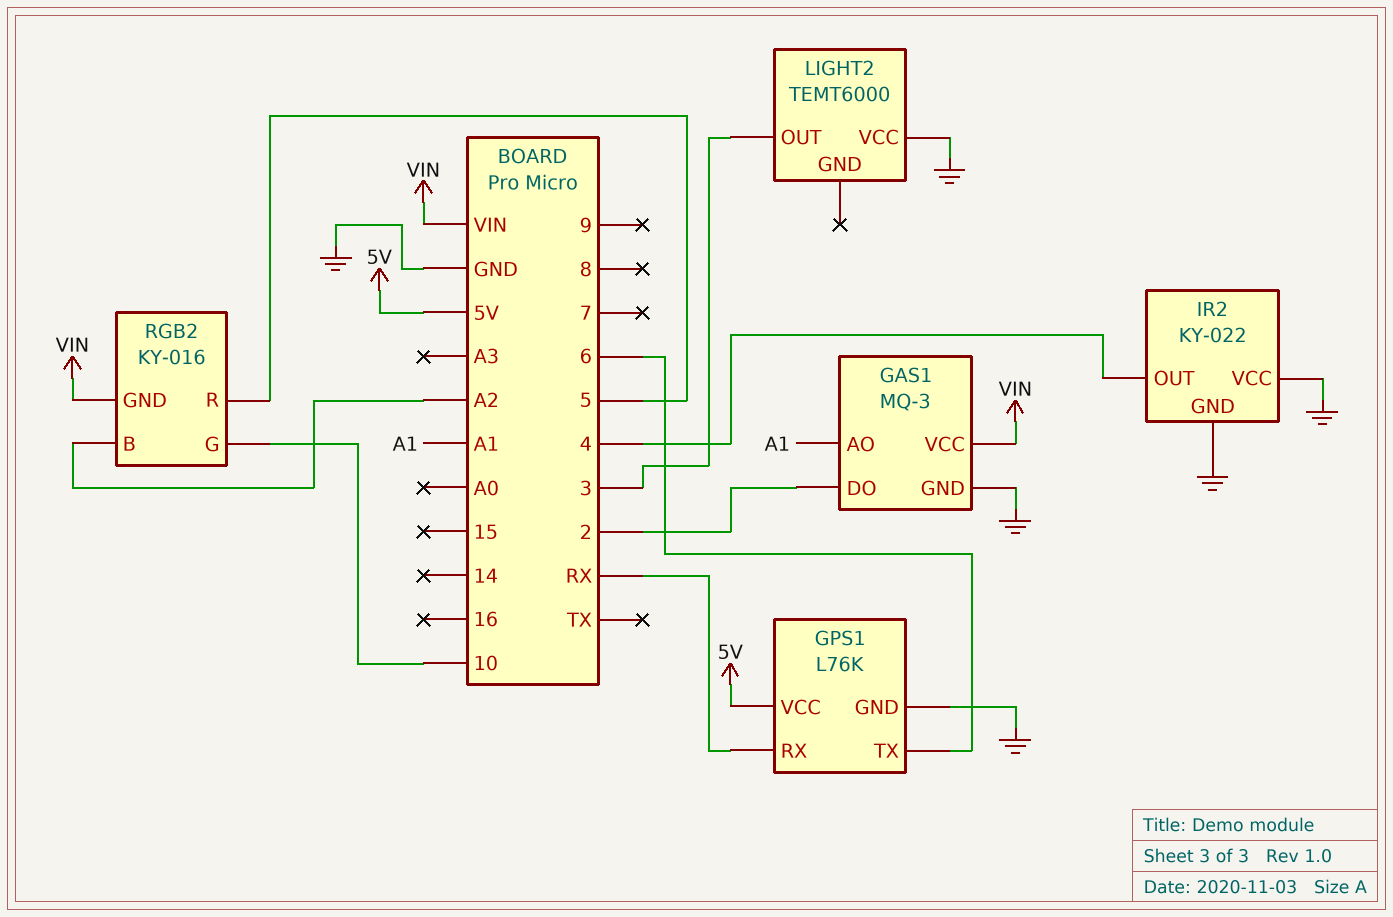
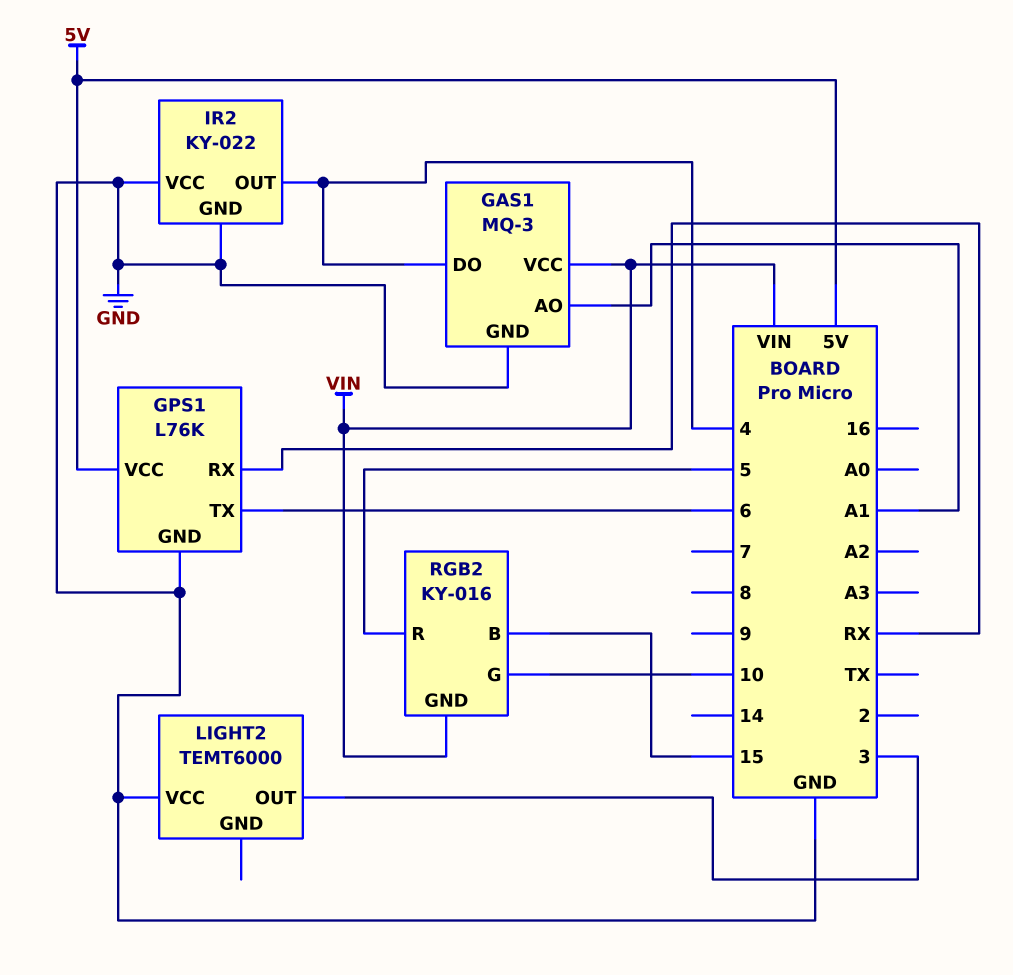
GAS1 pin DO: 2 -> 4
RGB2 pin B: A2 -> 15

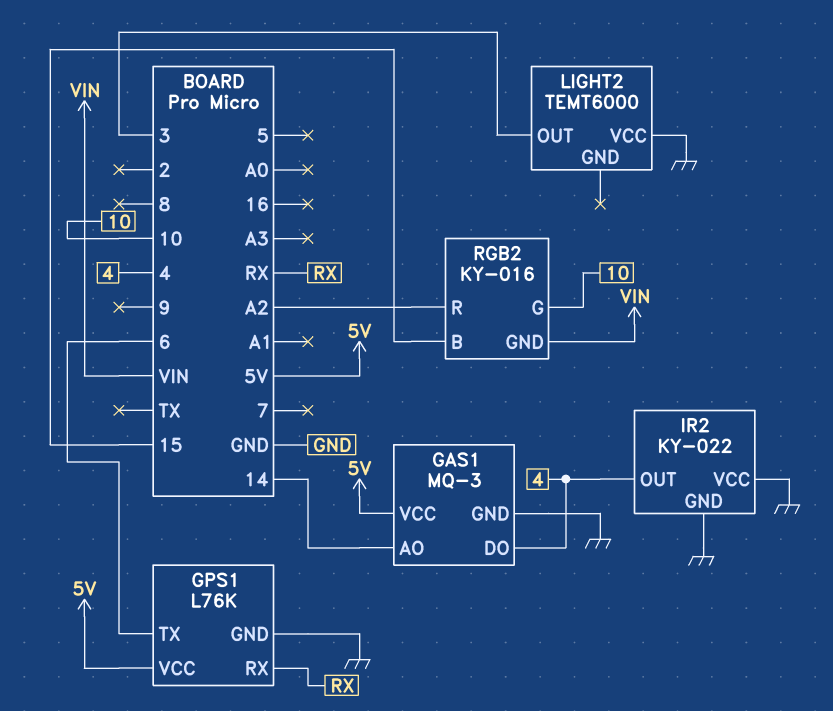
GAS1 pin AO: A1 -> 14
GAS1 pin VCC: VIN -> 5V
RGB2 pin R: 5 -> A2

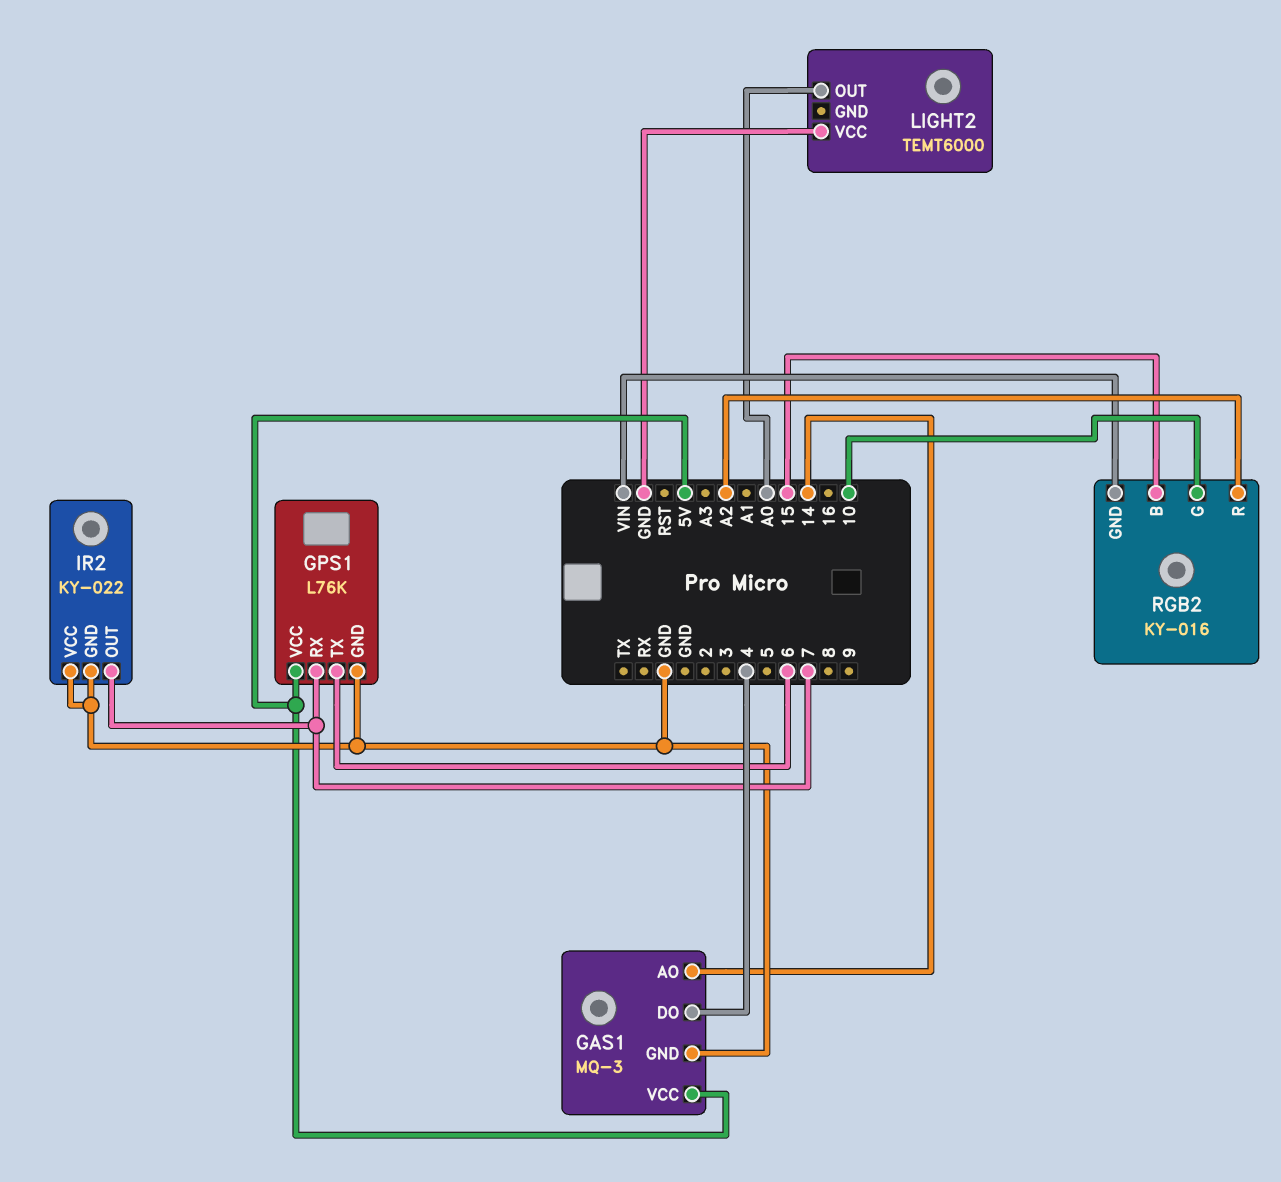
GPS1 pin RX: RX -> 7
IR2 pin OUT: 4 -> 7
LIGHT2 pin OUT: 3 -> A0

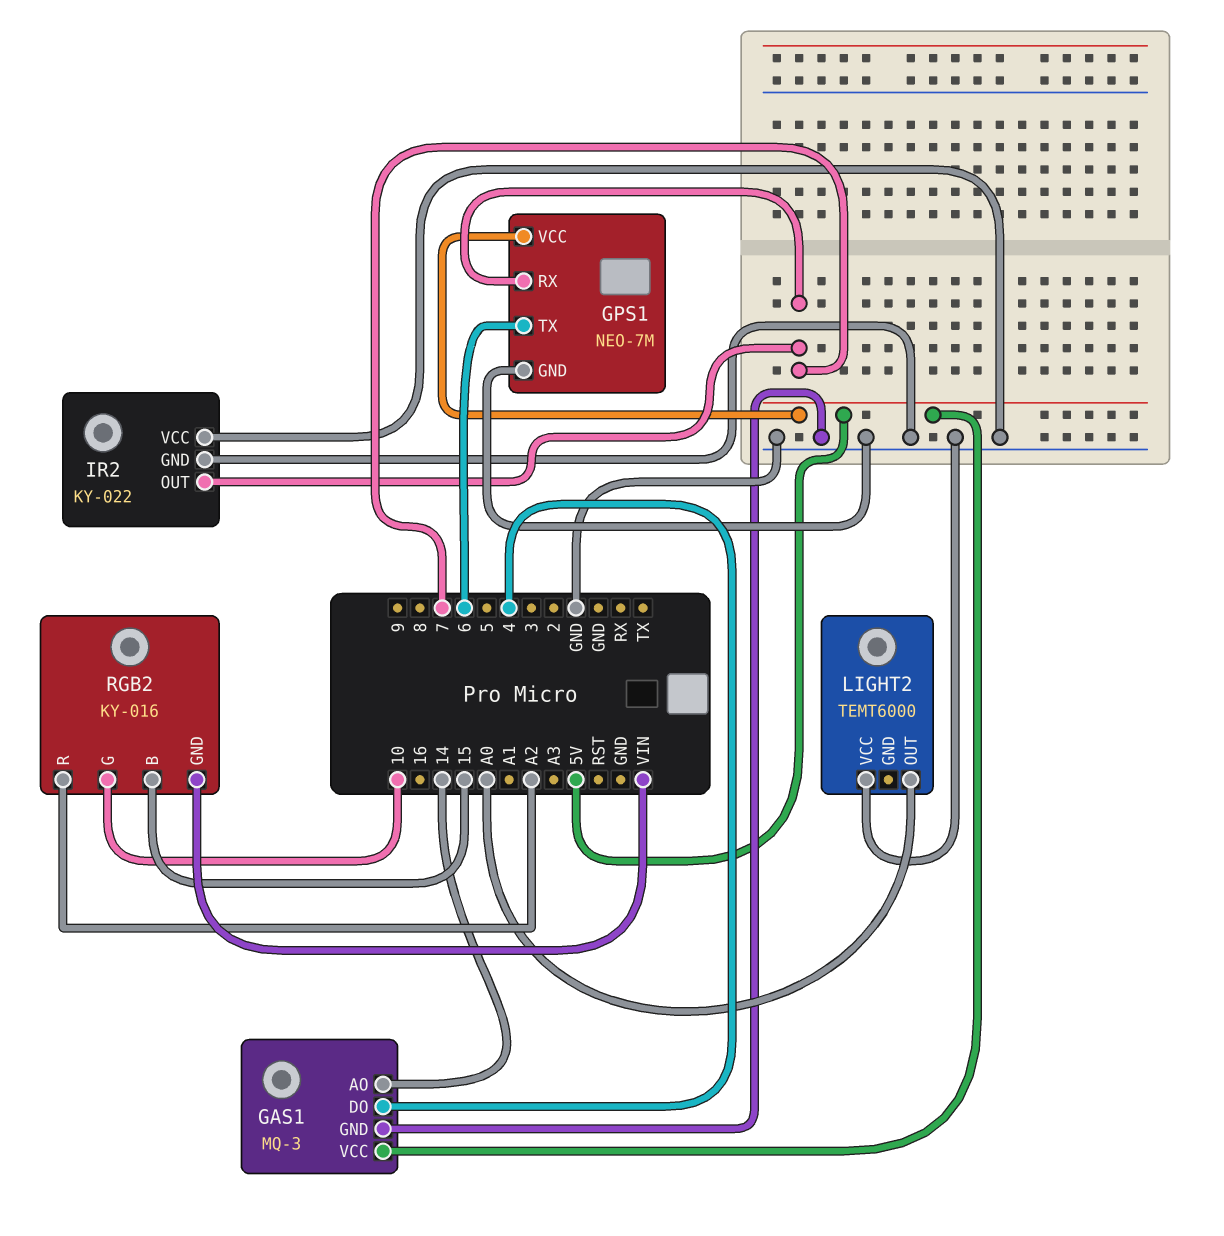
GPS1: L76K -> NEO-7M

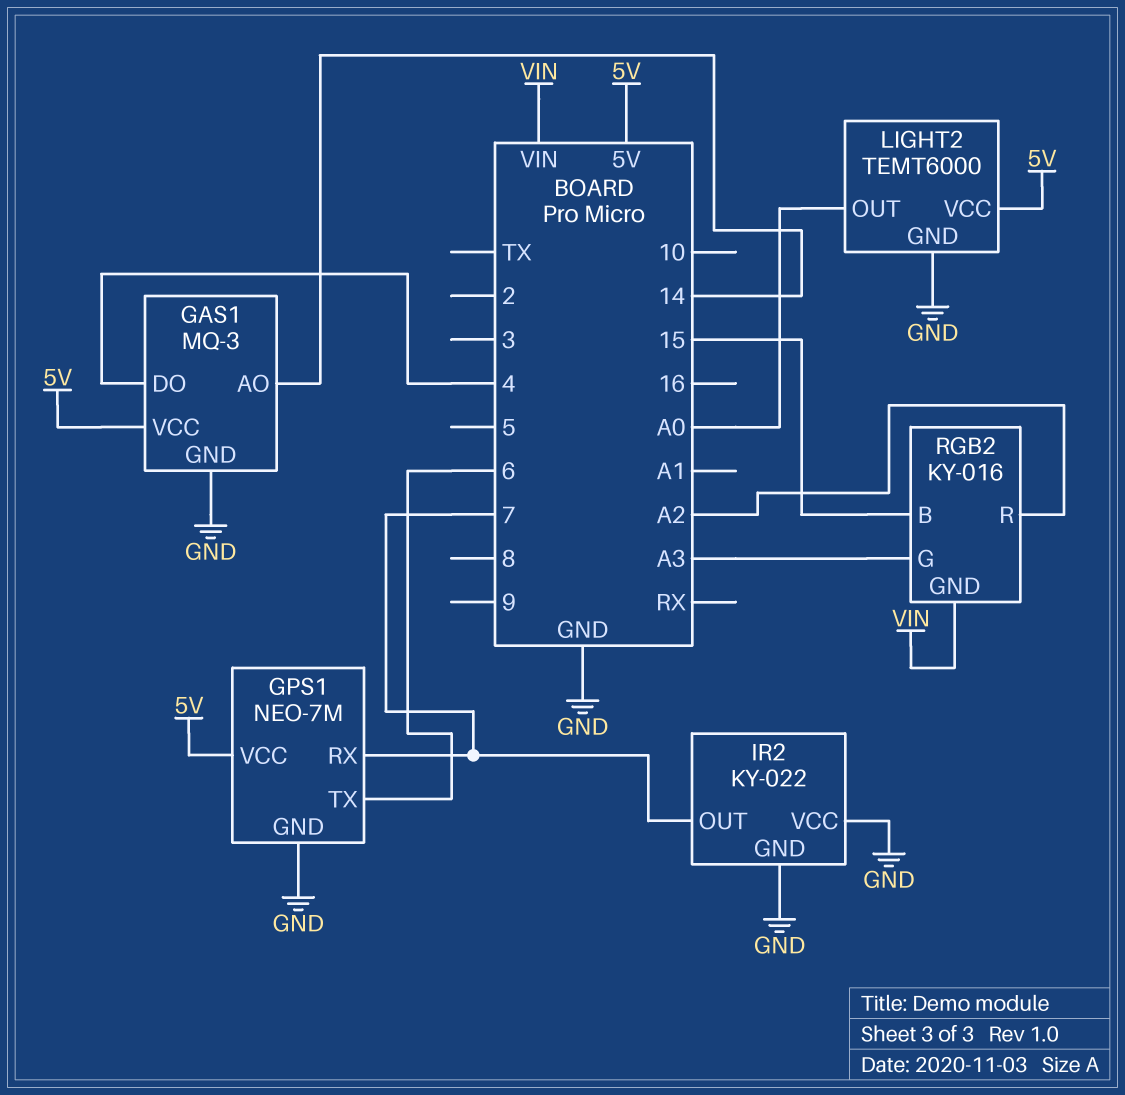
LIGHT2 pin GND: none -> GND
LIGHT2 pin VCC: GND -> 5V
RGB2 pin G: 10 -> A3

